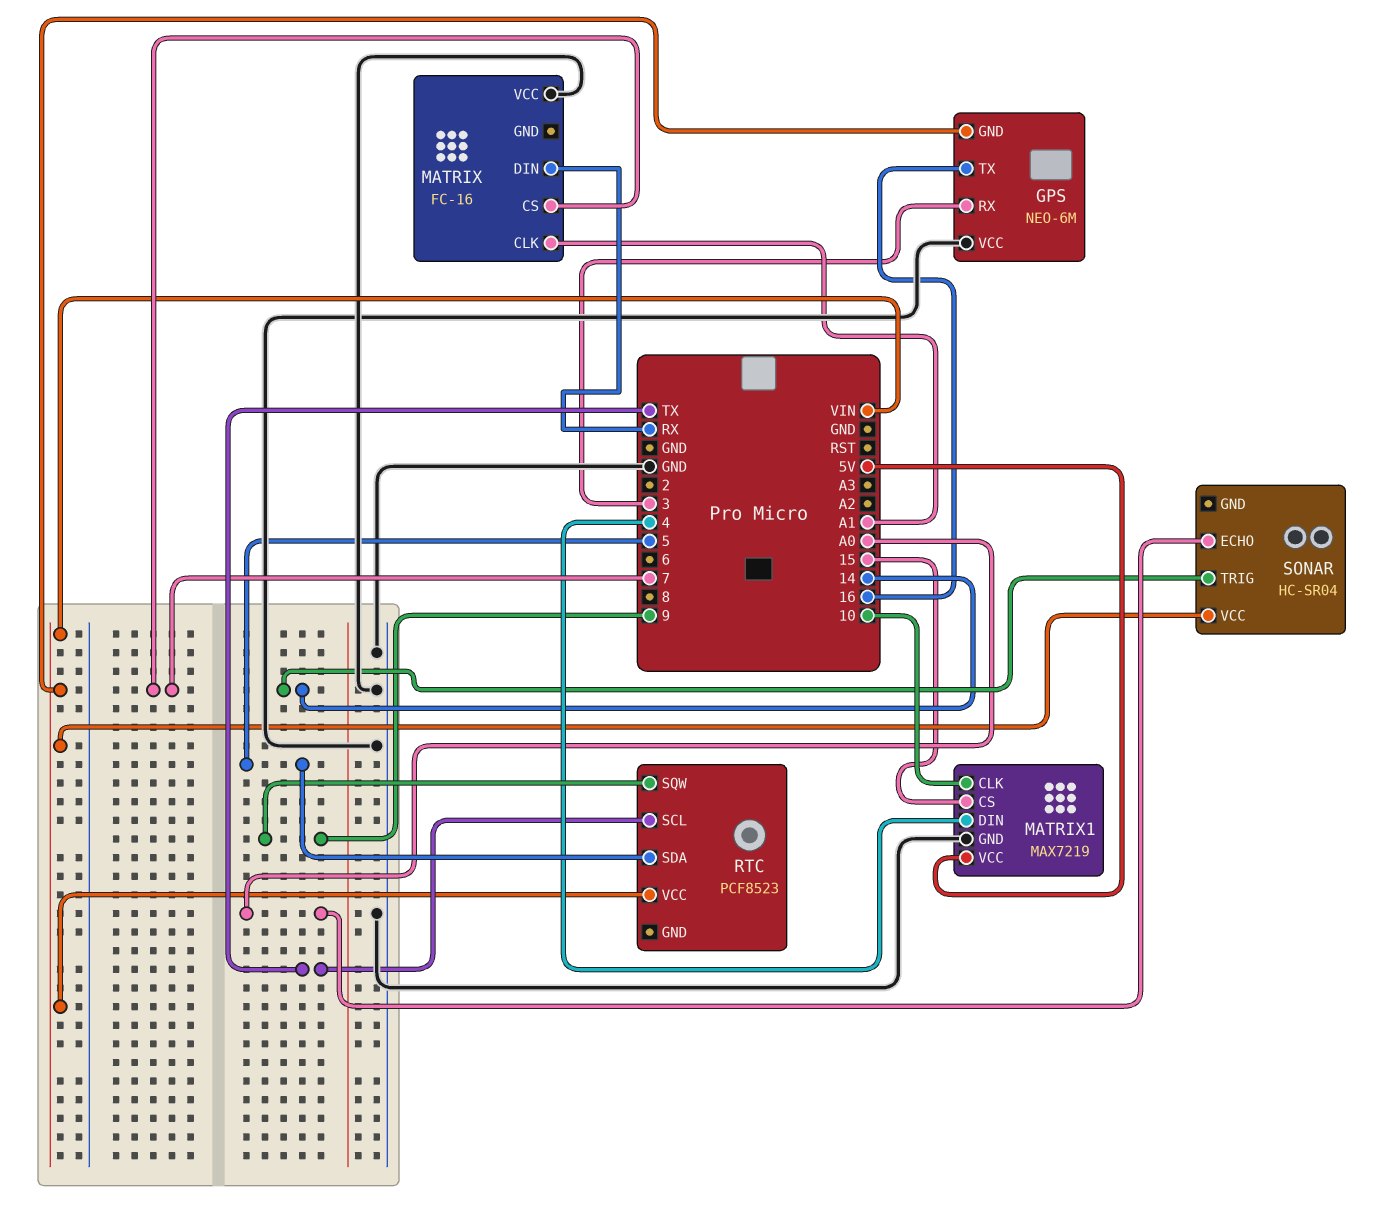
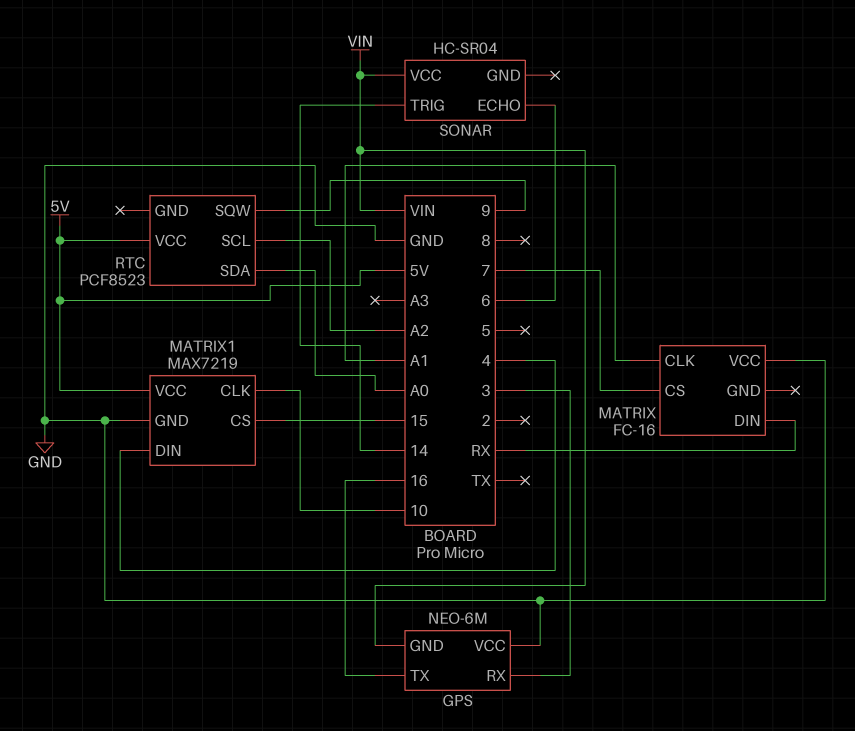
RTC pin SCL: TX -> A2
RTC pin SDA: 5 -> A0
RTC pin VCC: VIN -> 5V
SONAR pin ECHO: A0 -> 6

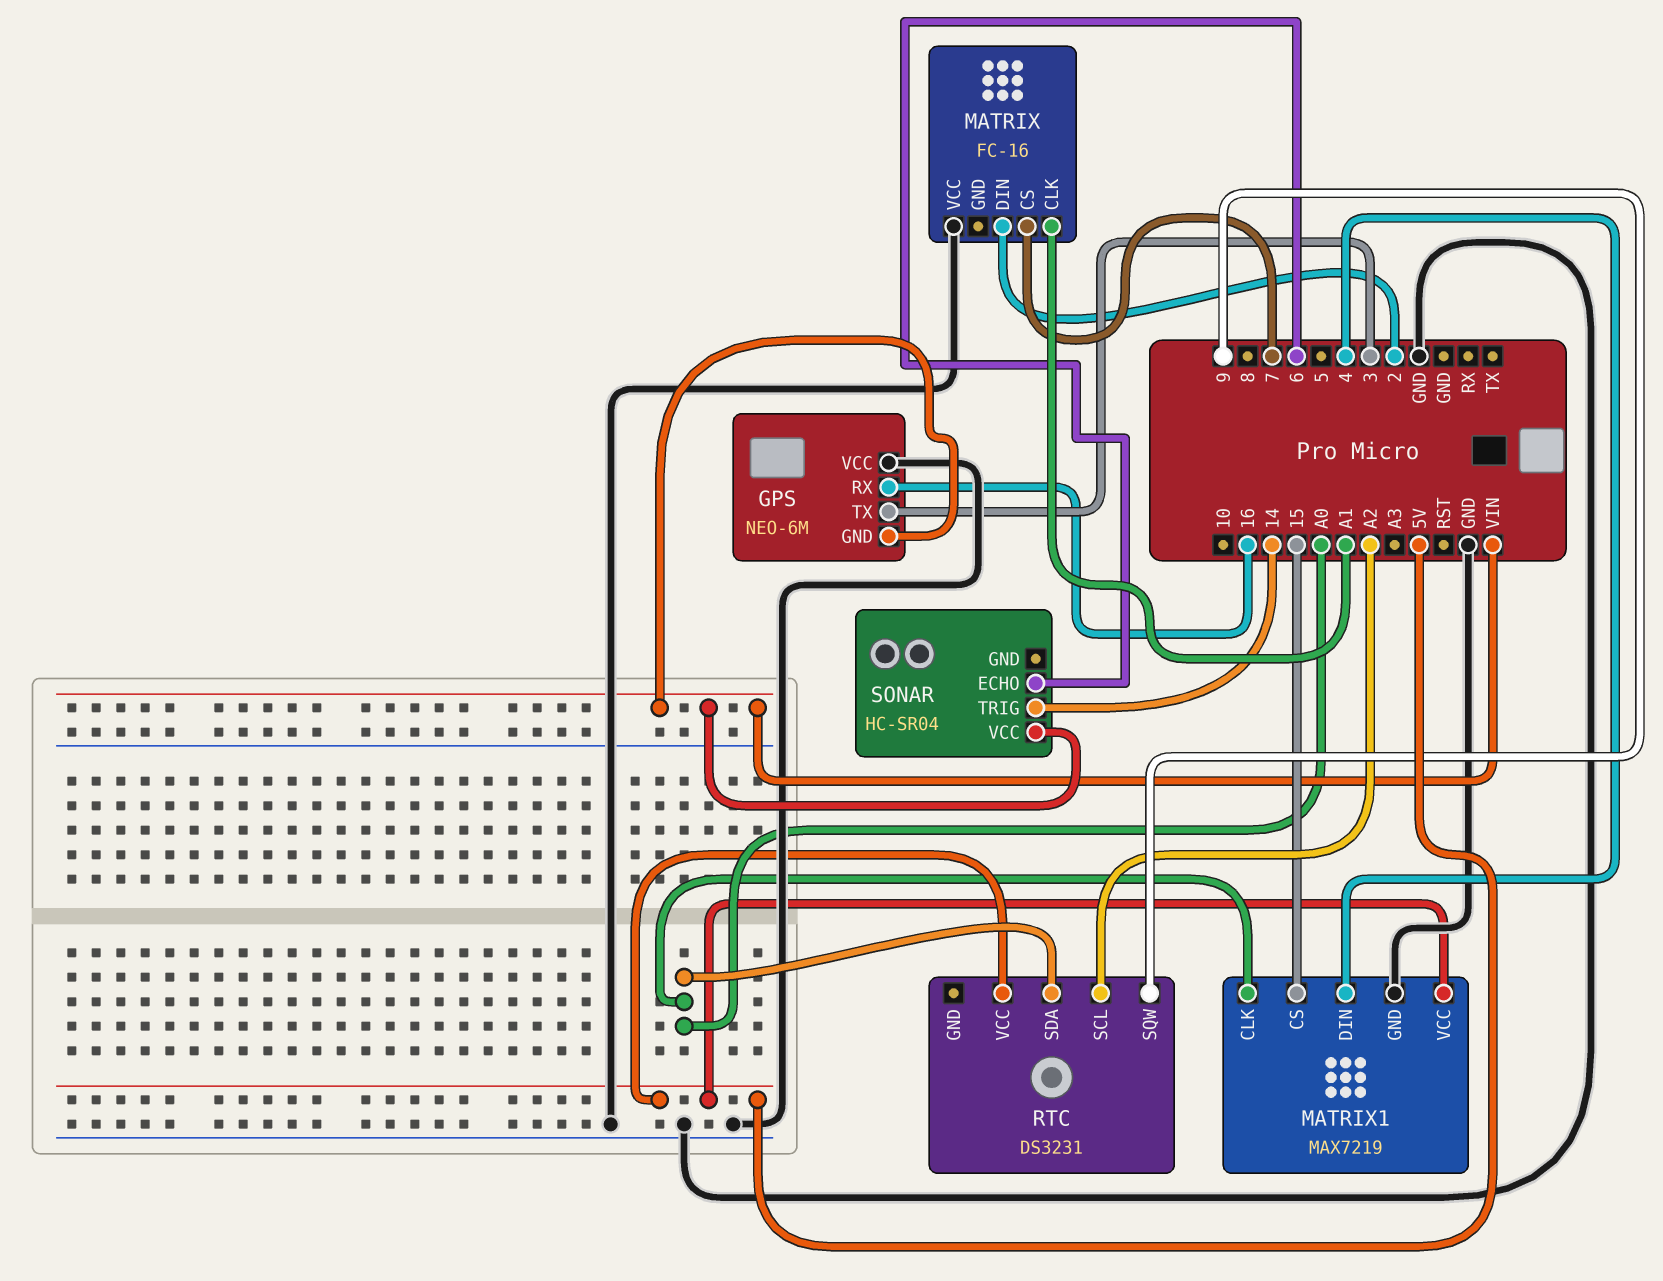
GPS pin RX: 3 -> 16
GPS pin TX: 16 -> 3
MATRIX pin DIN: RX -> 2
MATRIX1 pin CLK: 10 -> A0
RTC: PCF8523 -> DS3231

